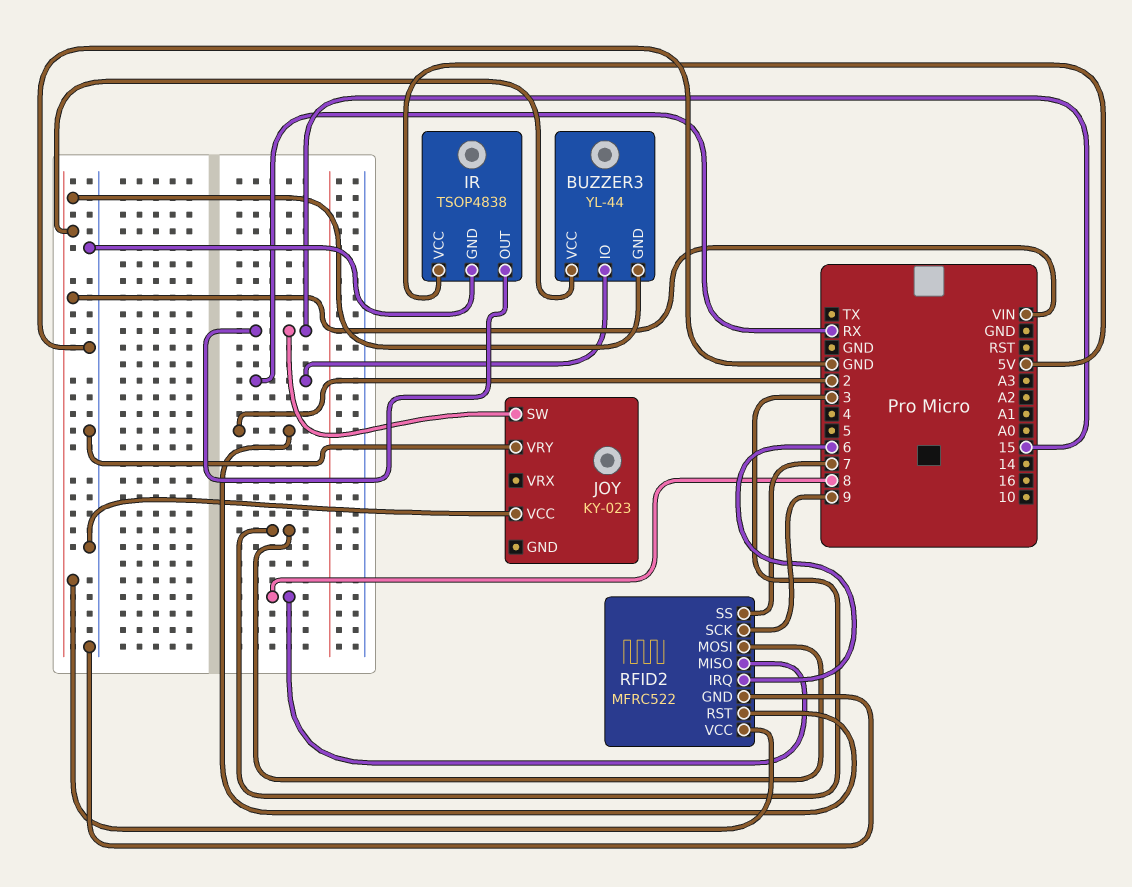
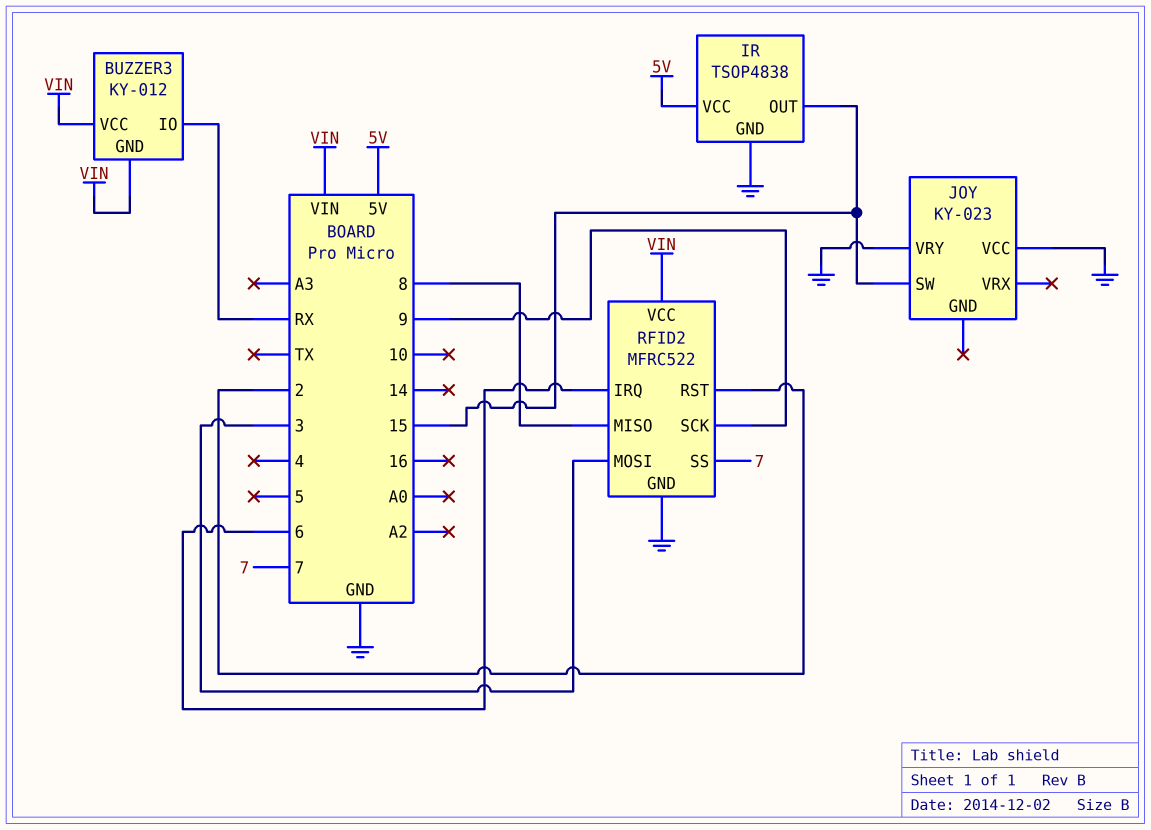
BUZZER3: YL-44 -> KY-012

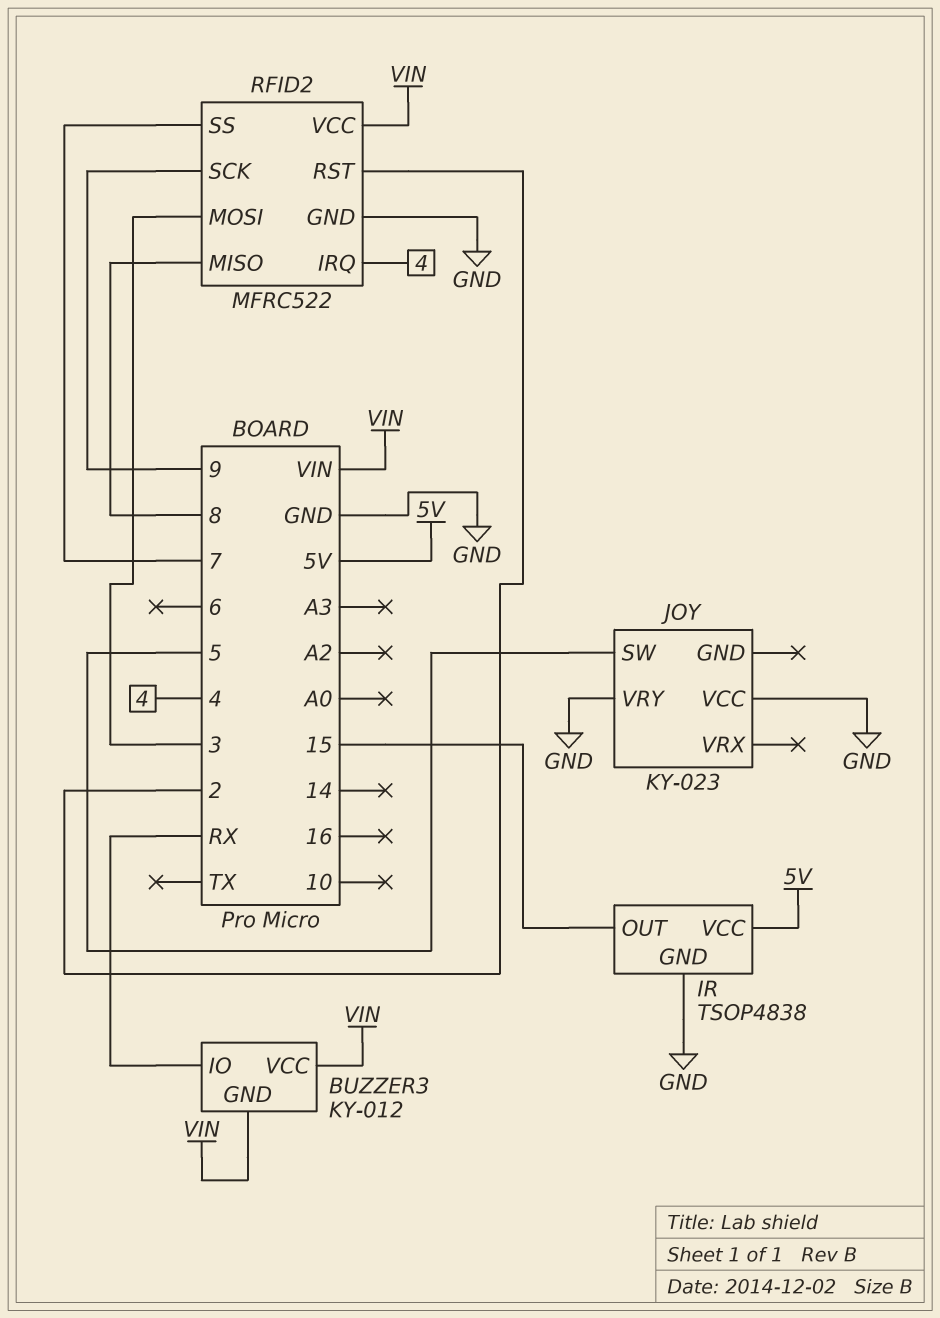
JOY pin SW: 15 -> 5
RFID2 pin IRQ: 6 -> 4

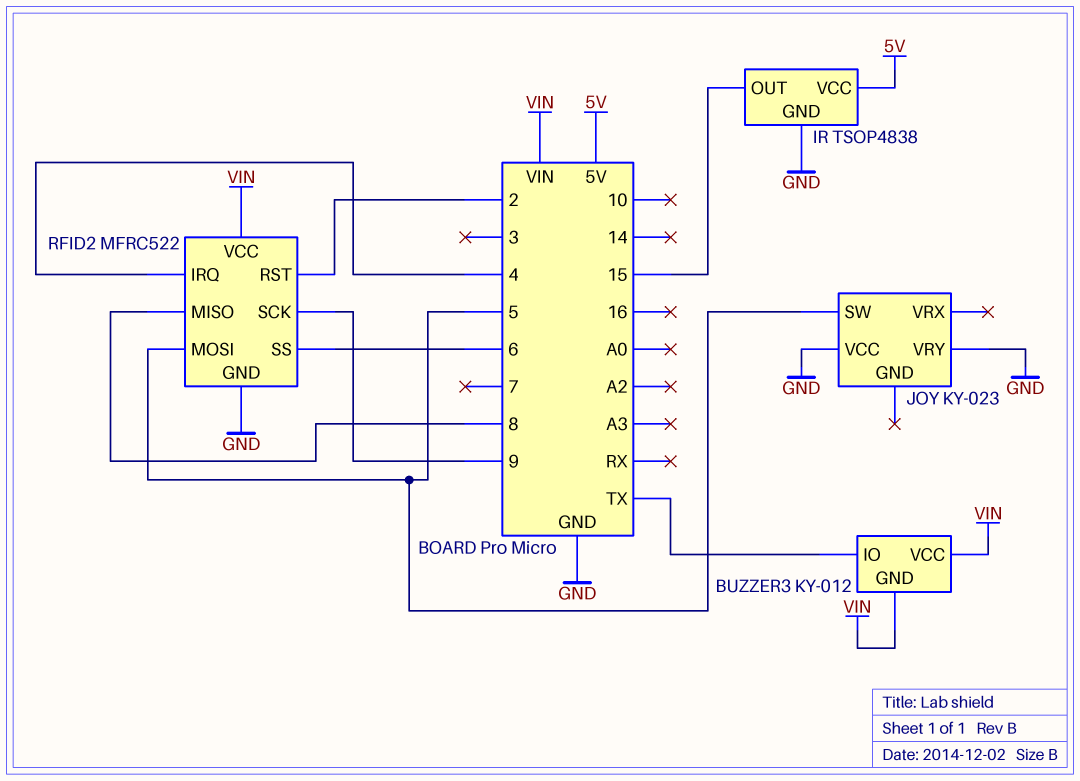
BUZZER3 pin IO: RX -> TX
RFID2 pin MOSI: 3 -> 5
RFID2 pin SS: 7 -> 6

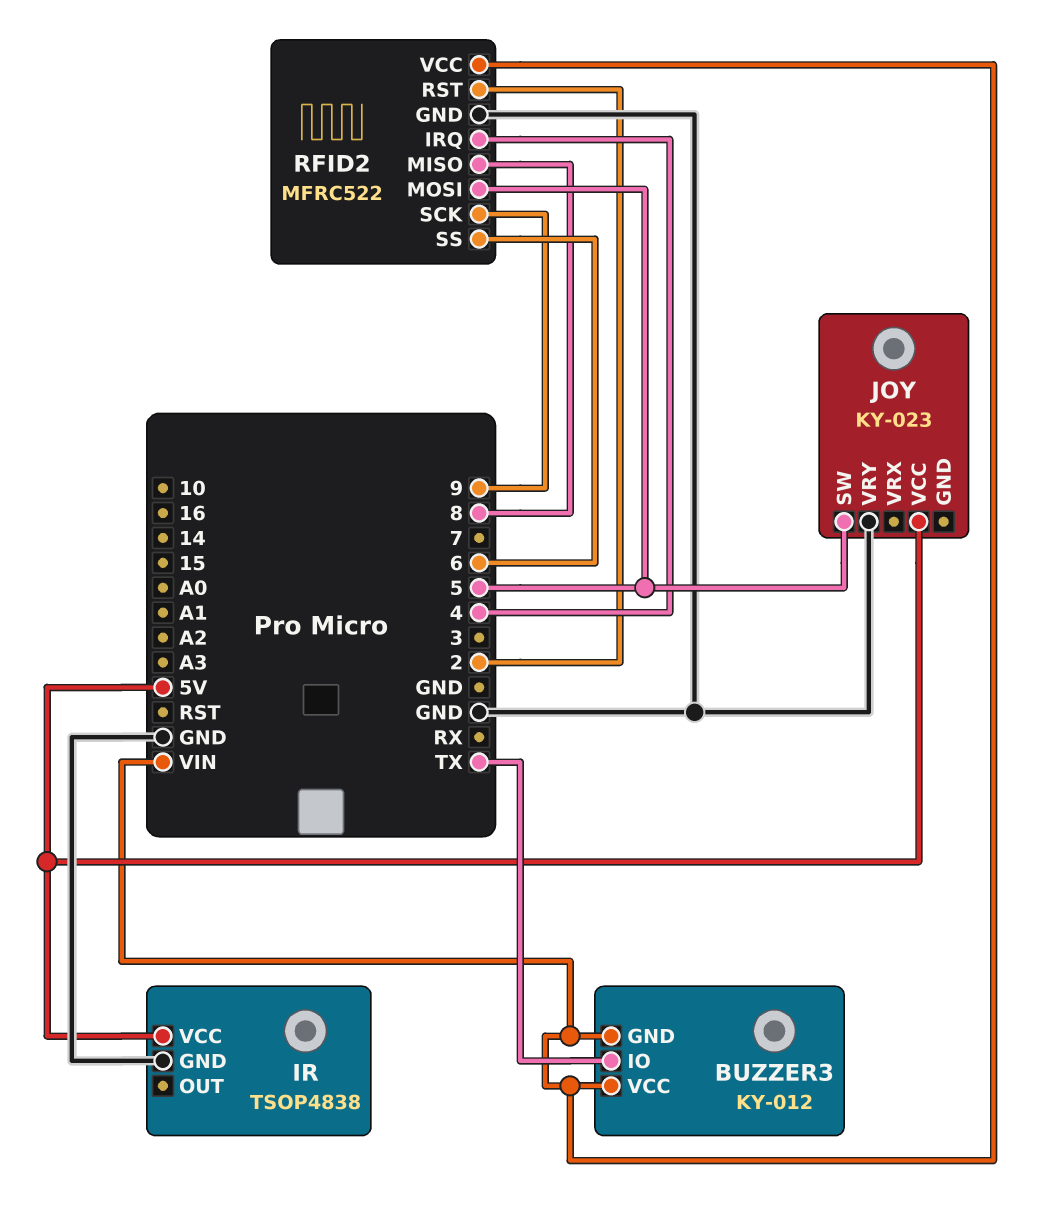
IR pin OUT: 15 -> none
JOY pin VCC: GND -> 5V

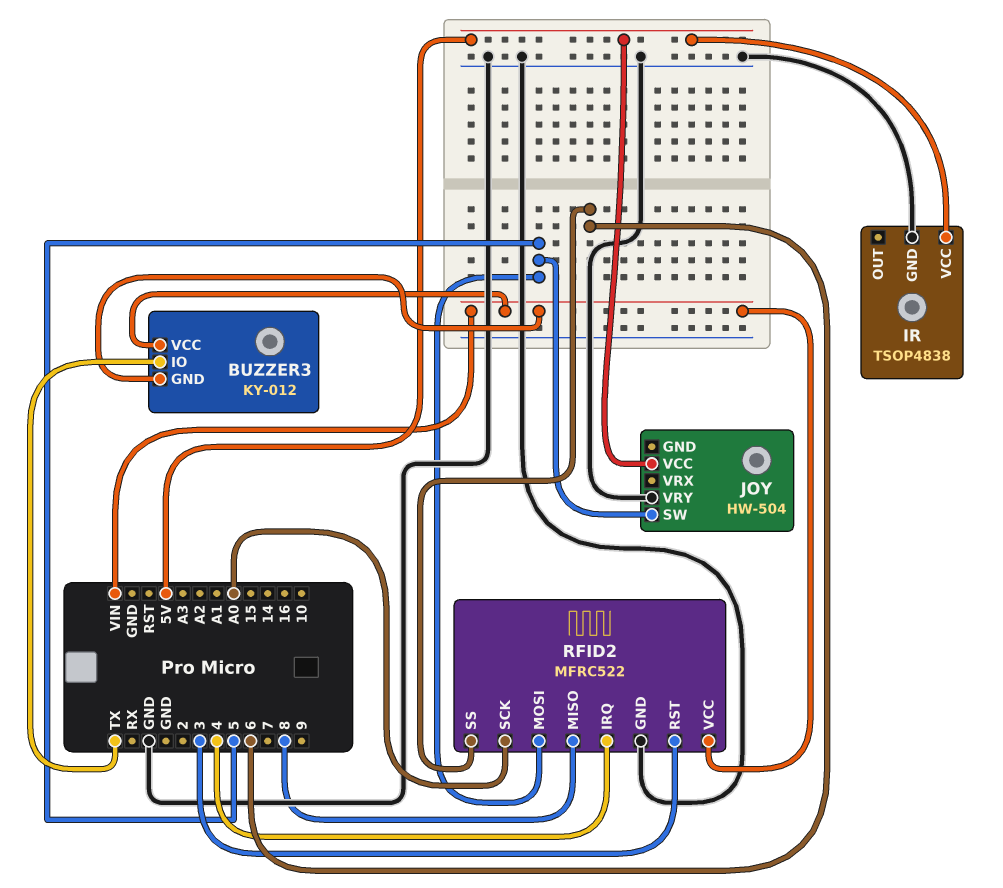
JOY: KY-023 -> HW-504
RFID2 pin RST: 2 -> 3
RFID2 pin SCK: 9 -> A0

